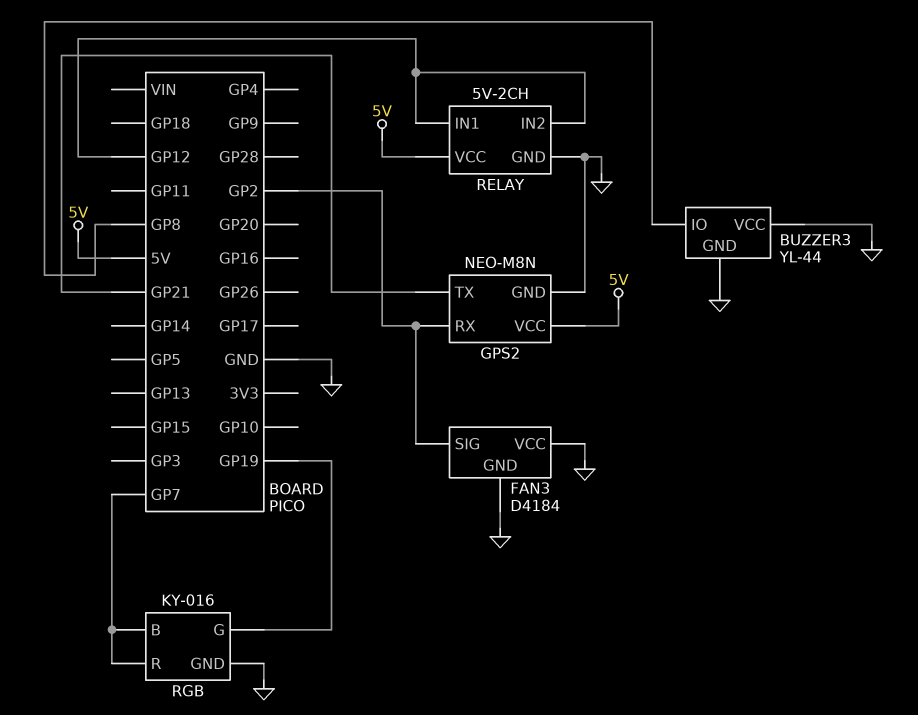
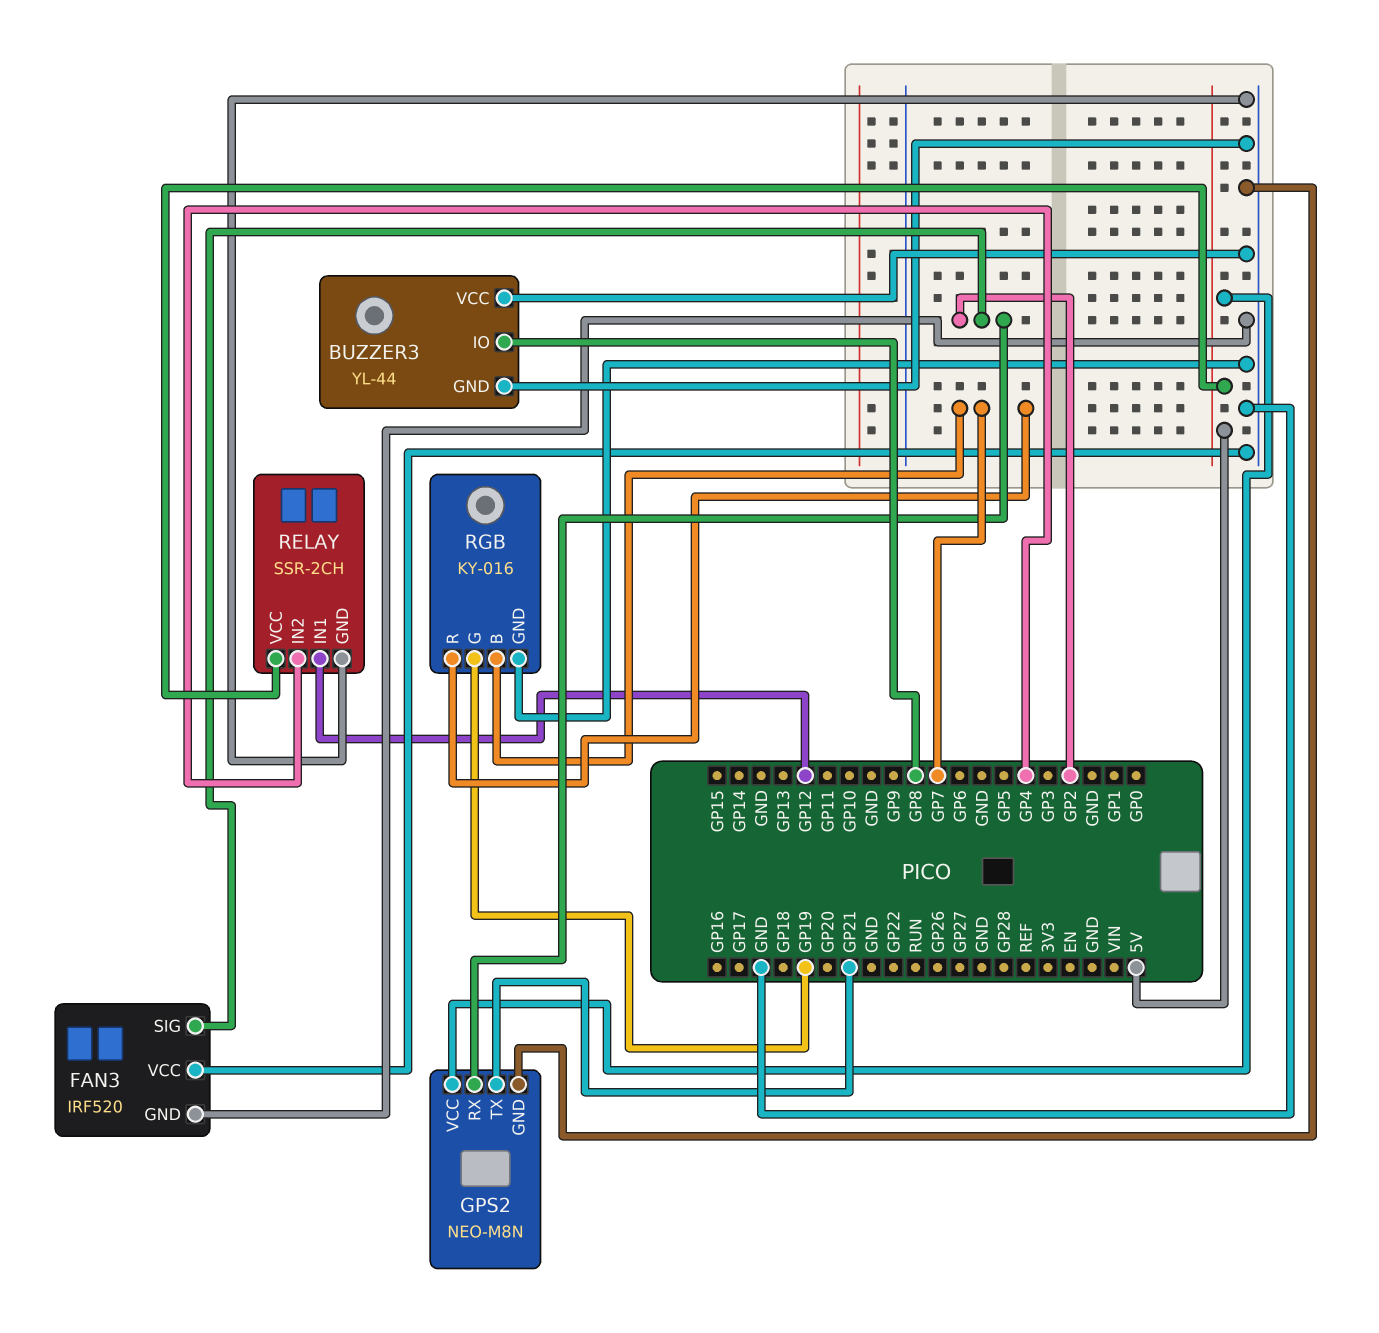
FAN3: D4184 -> IRF520
RELAY: 5V-2CH -> SSR-2CH
RELAY pin IN2: GP12 -> GP4

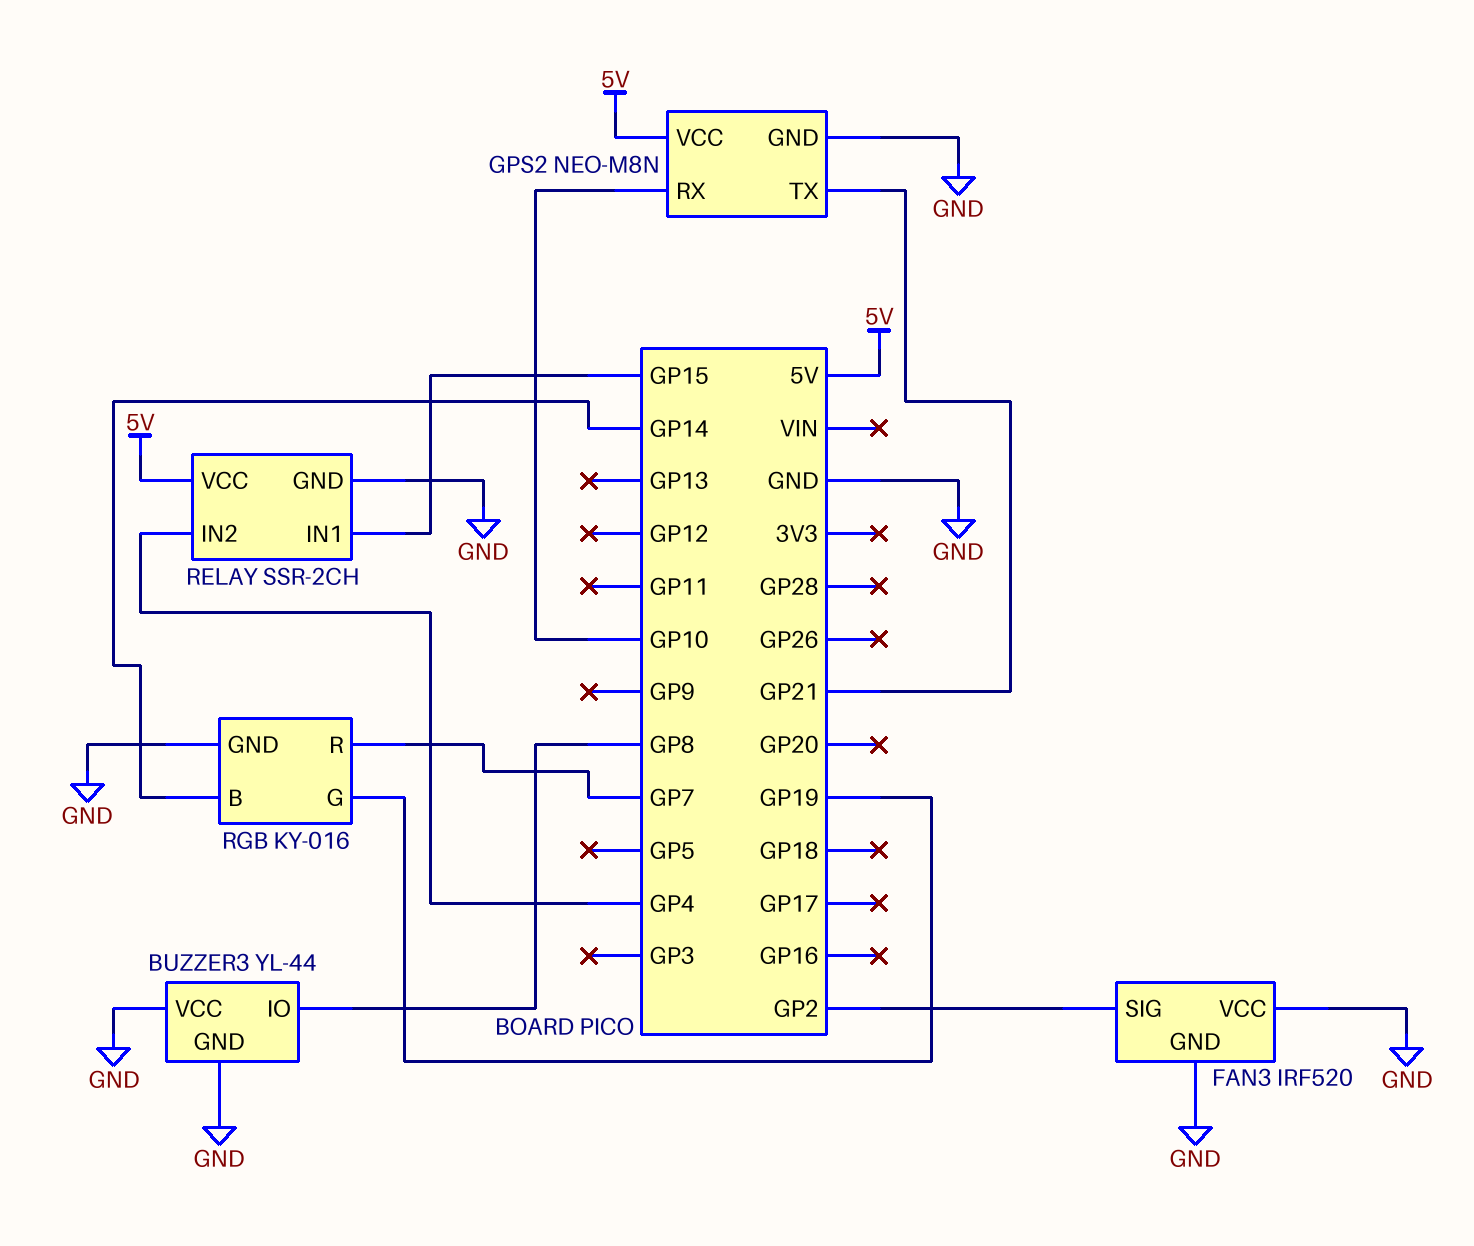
GPS2 pin RX: GP2 -> GP10
RELAY pin IN1: GP12 -> GP15
RGB pin B: GP7 -> GP14

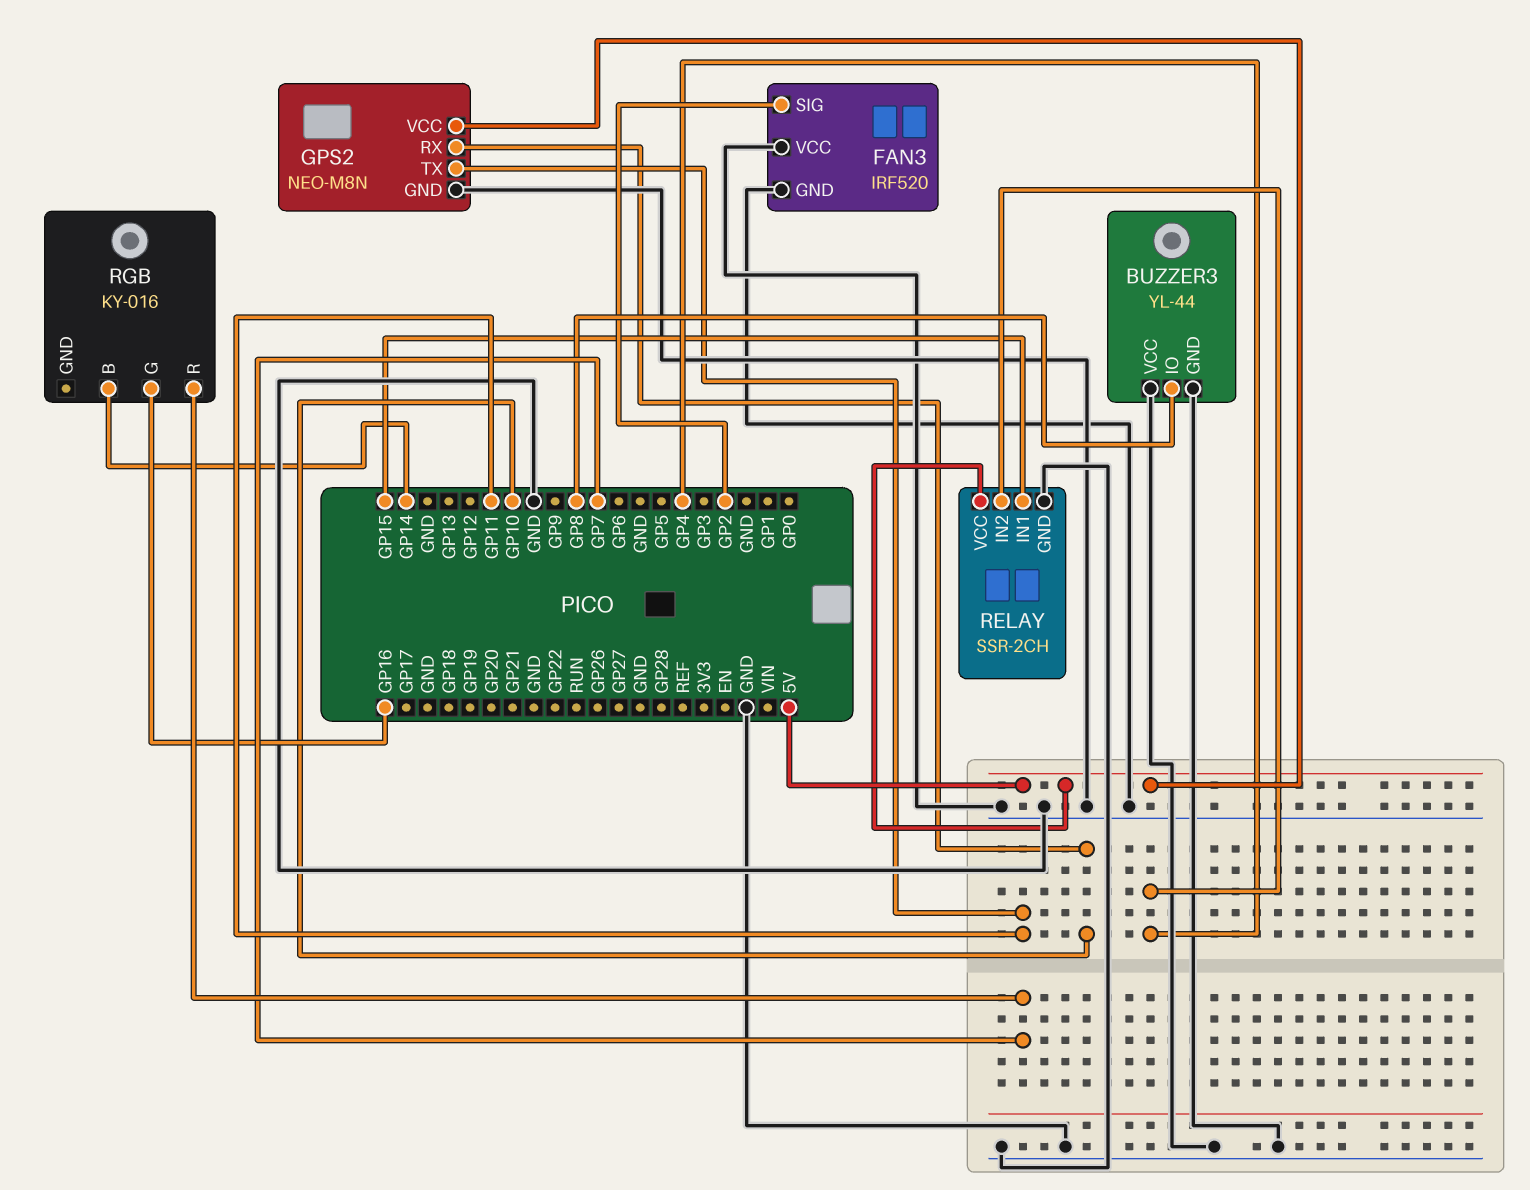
GPS2 pin TX: GP21 -> GP11
RGB pin G: GP19 -> GP16
RGB pin GND: GND -> none

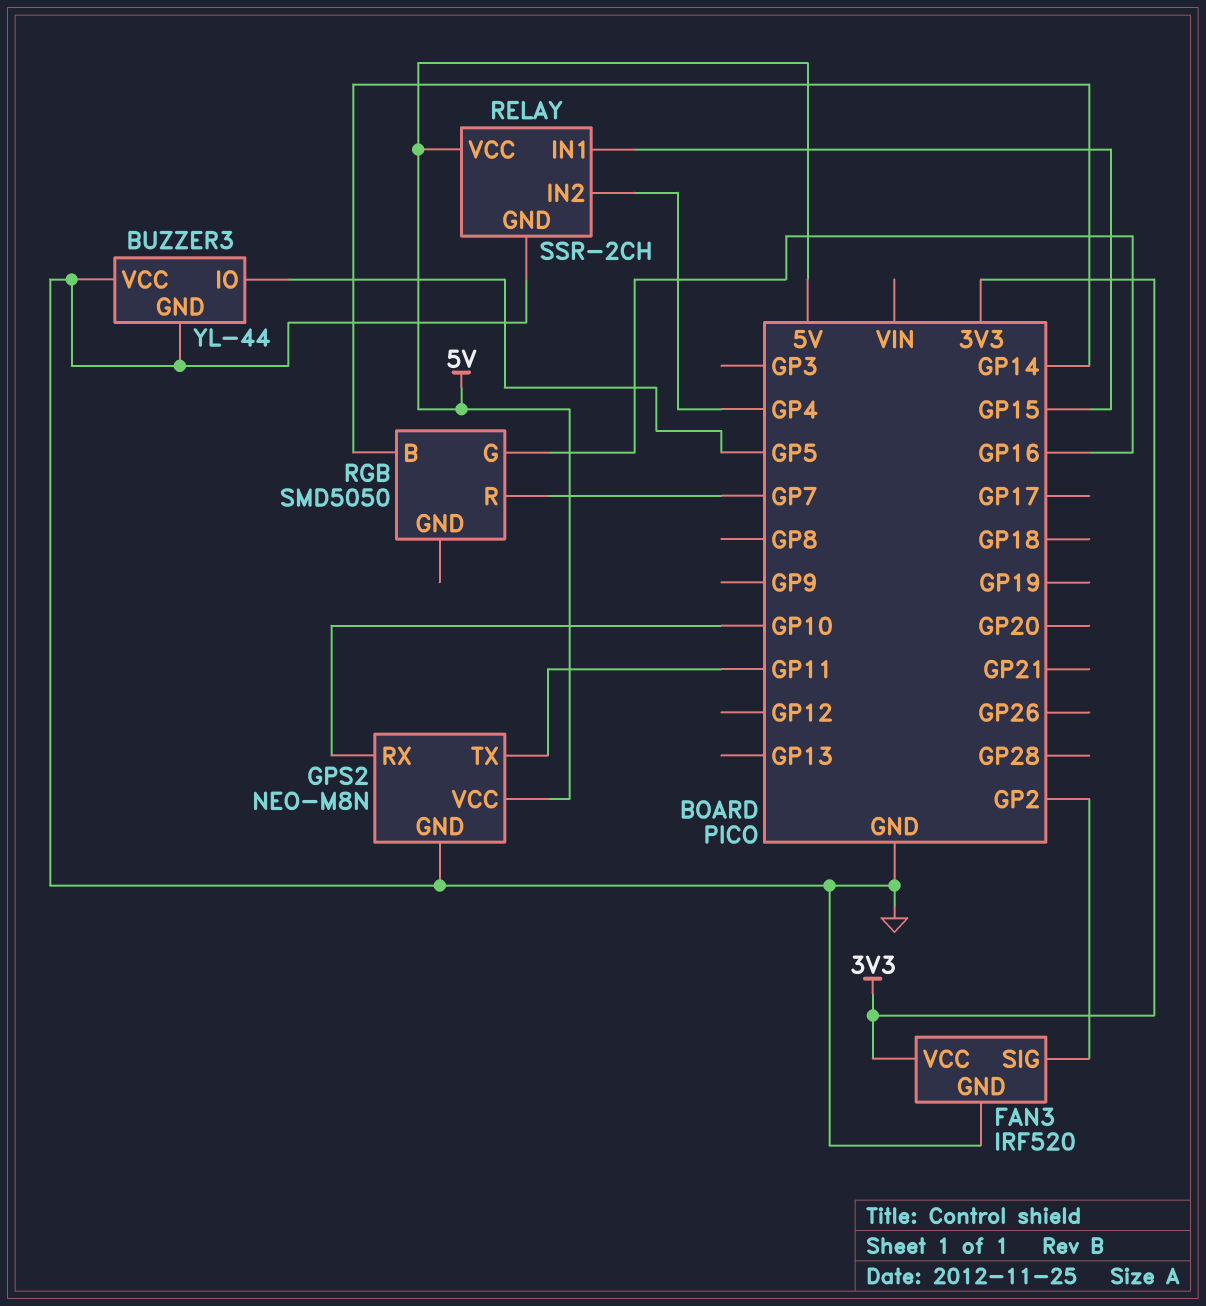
BUZZER3 pin IO: GP8 -> GP5
FAN3 pin VCC: GND -> 3V3
RGB: KY-016 -> SMD5050

